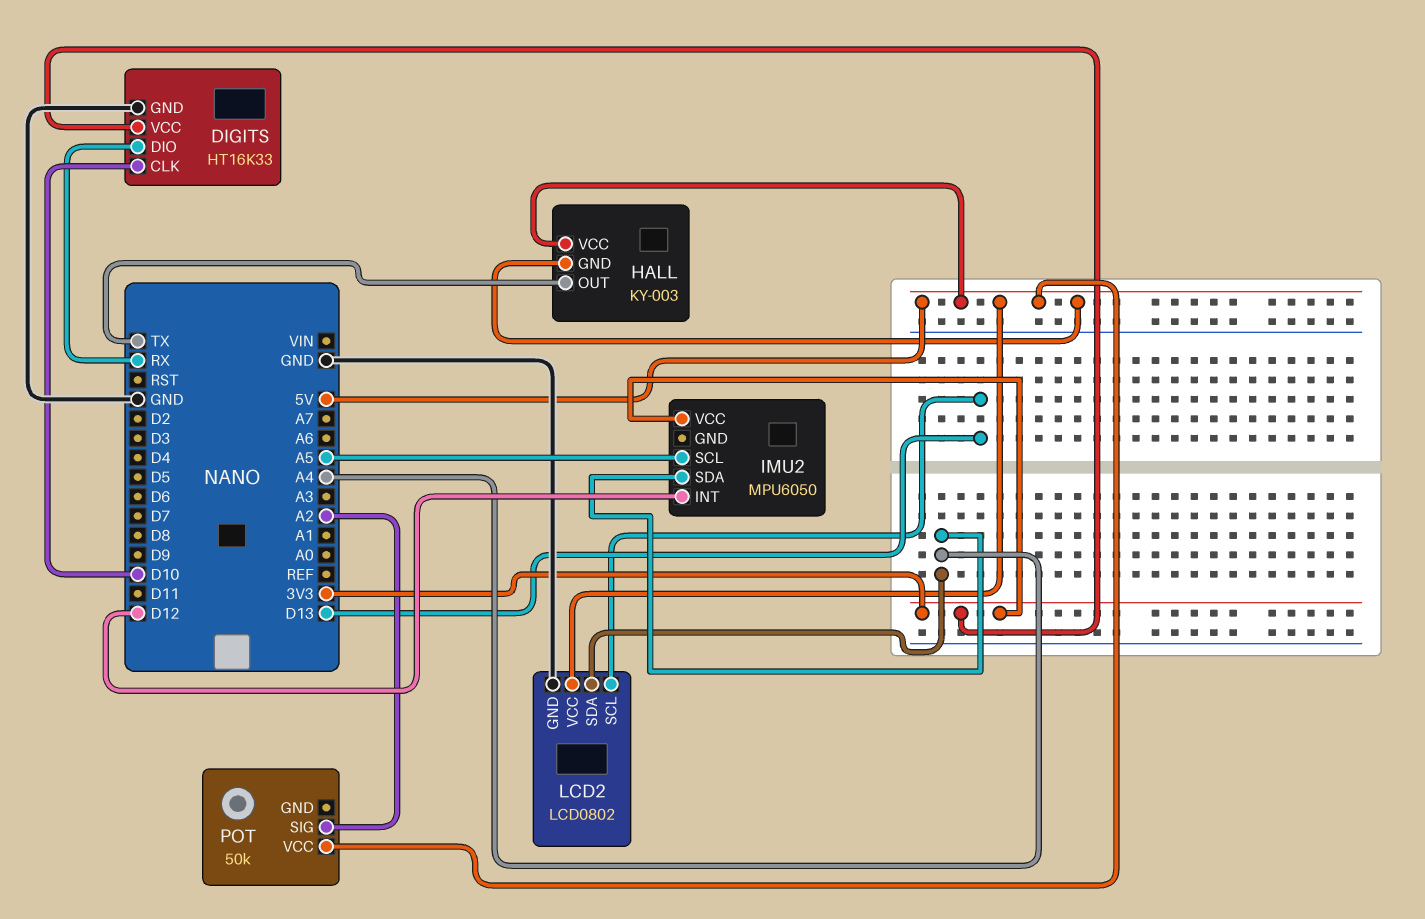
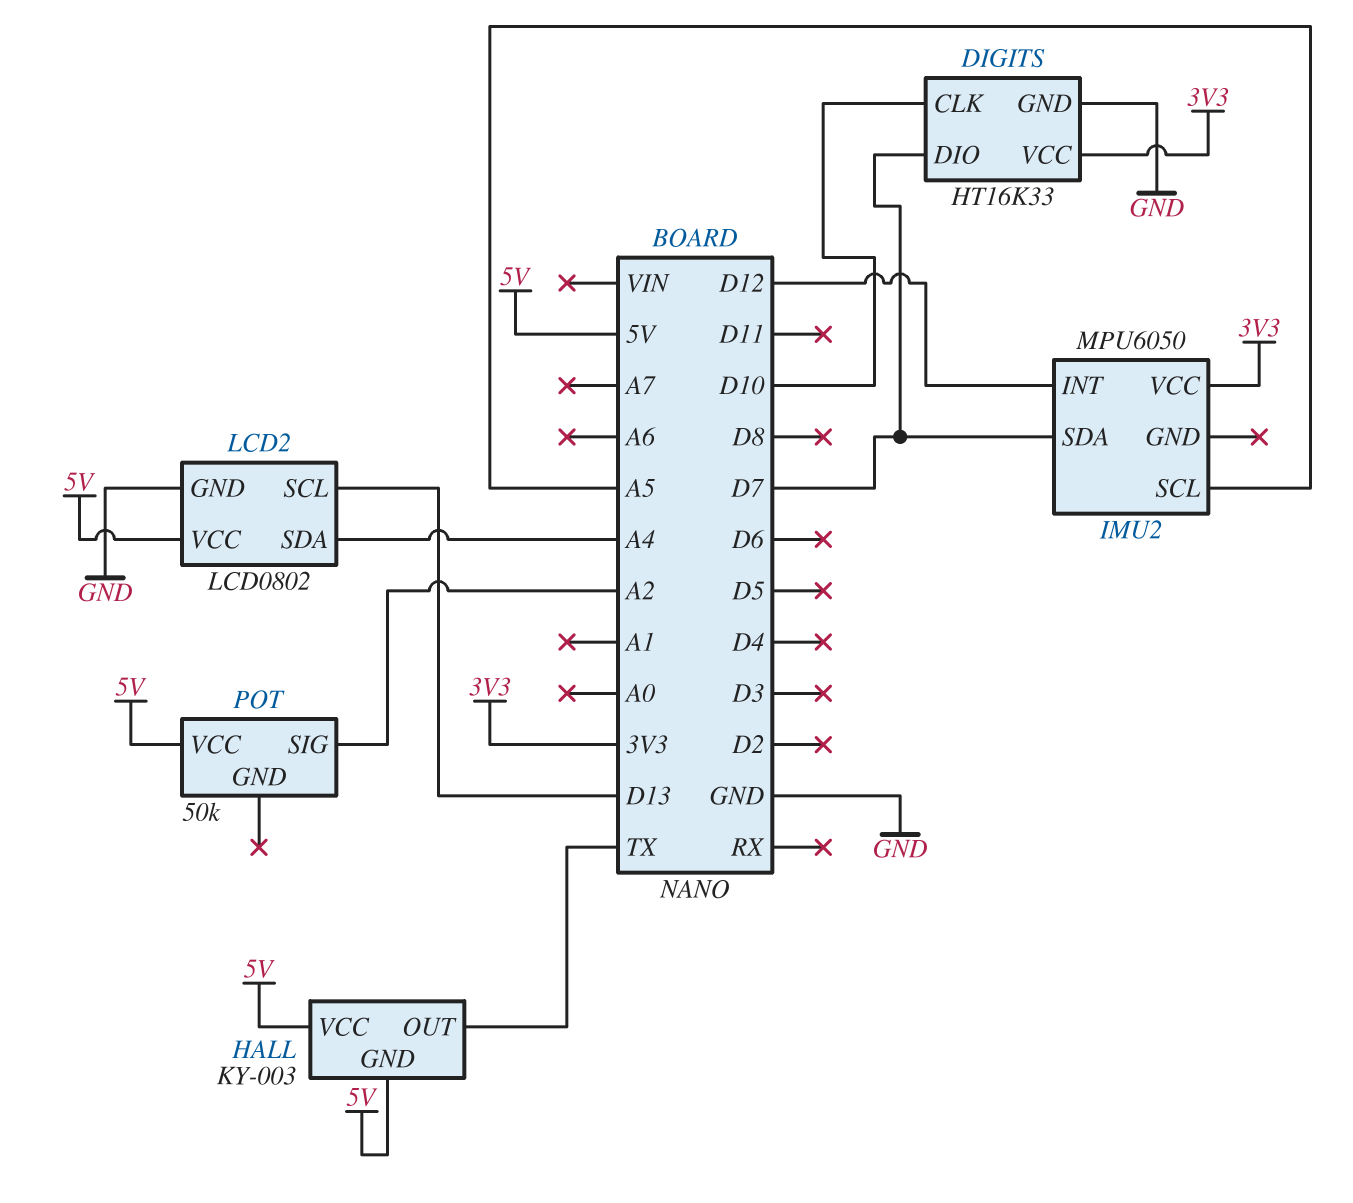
DIGITS pin DIO: RX -> D7
IMU2 pin SDA: A4 -> D7

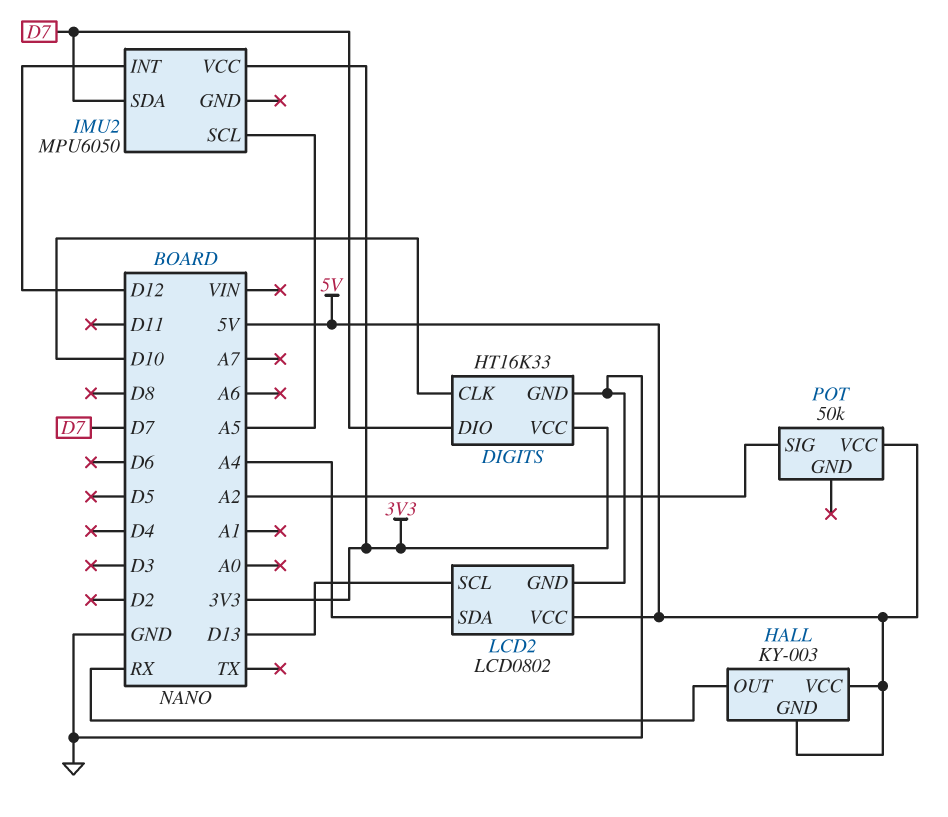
HALL pin OUT: TX -> RX

